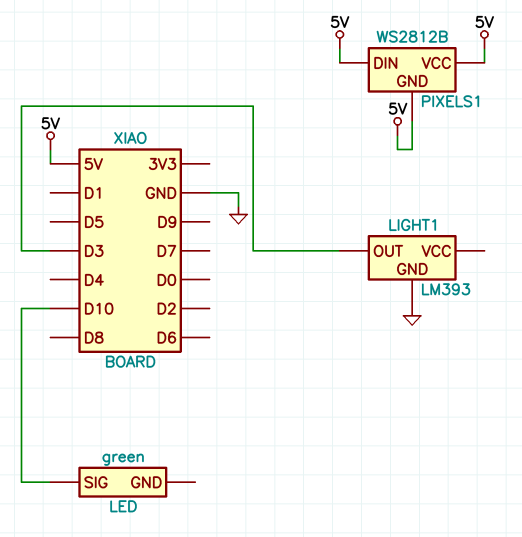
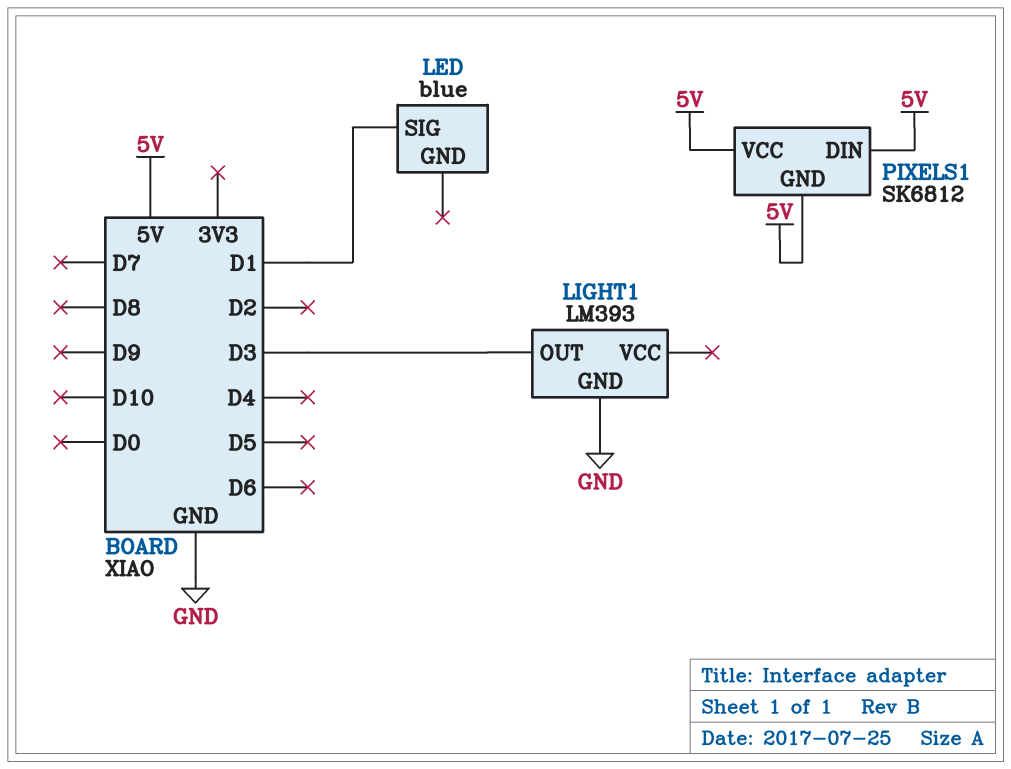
LED: green -> blue
LED pin SIG: D10 -> D1
PIXELS1: WS2812B -> SK6812

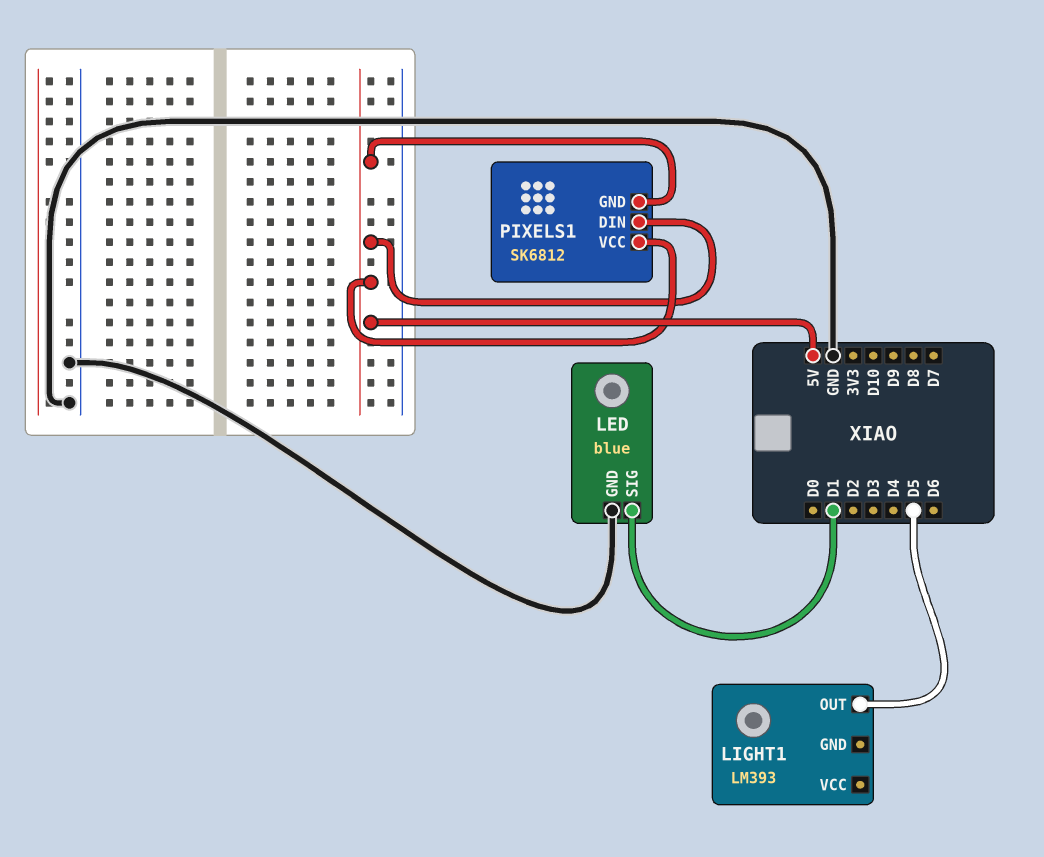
LED pin GND: none -> GND
LIGHT1 pin GND: GND -> none
LIGHT1 pin OUT: D3 -> D5

